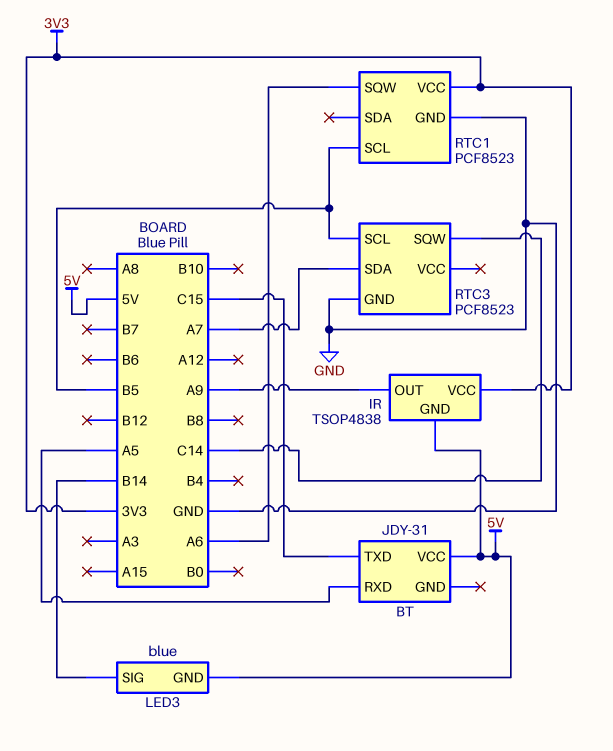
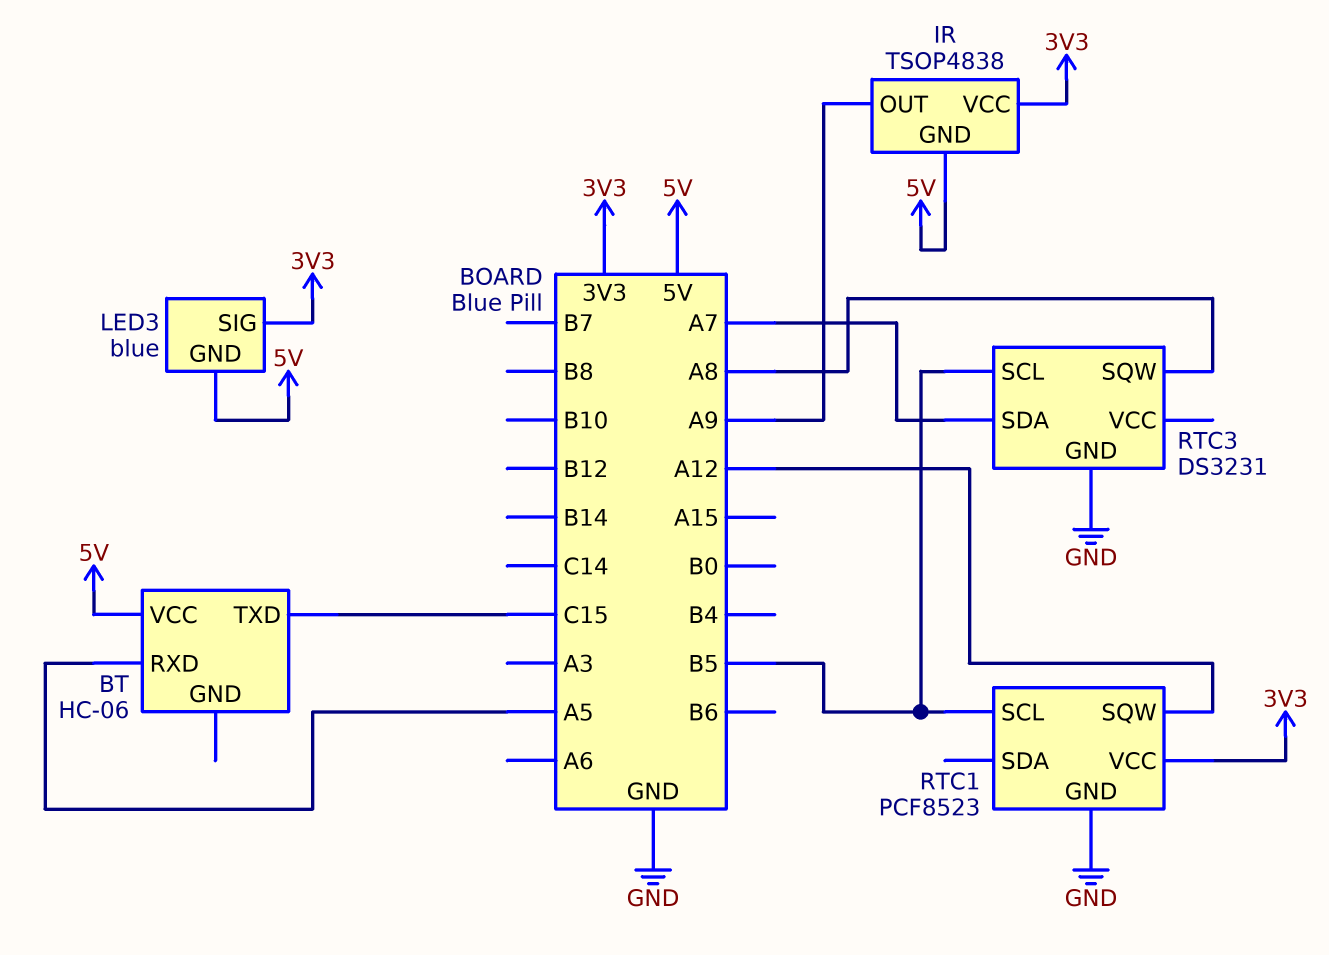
BT: JDY-31 -> HC-06
LED3 pin SIG: B14 -> 3V3
RTC1 pin SQW: A6 -> A12
RTC3: PCF8523 -> DS3231
RTC3 pin SQW: C14 -> A8

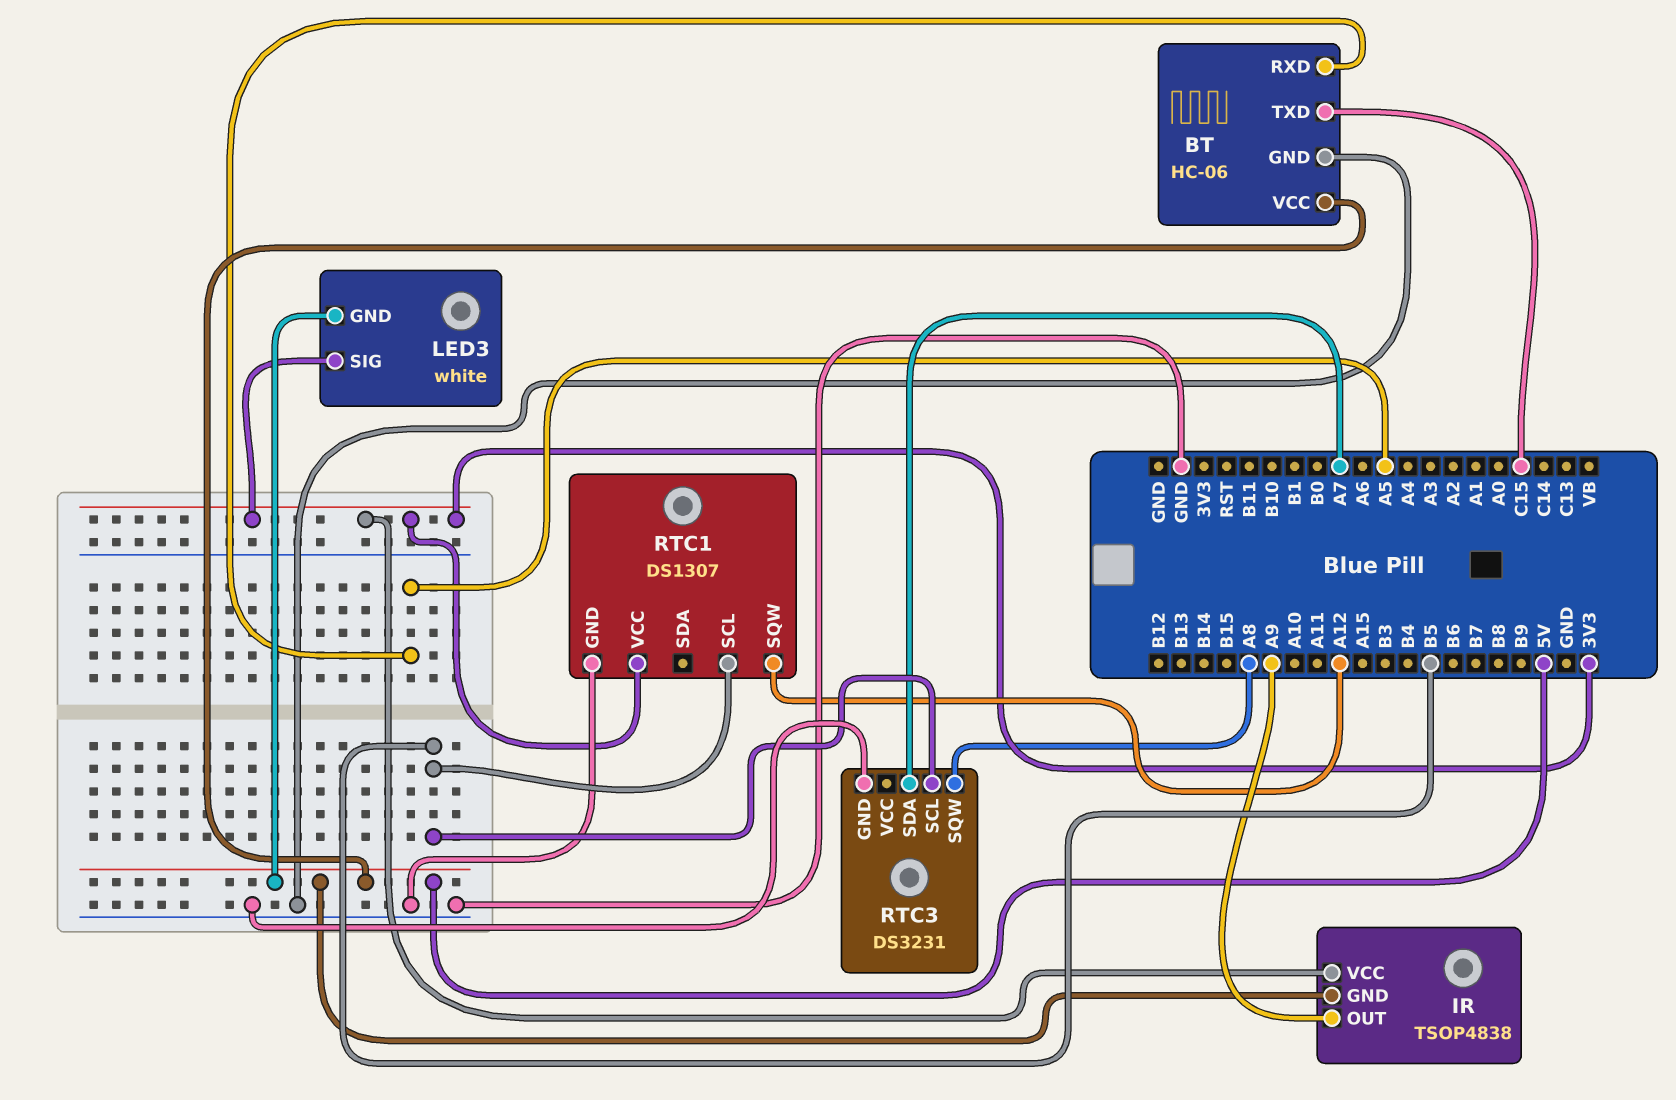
BT pin GND: none -> GND
LED3: blue -> white
RTC1: PCF8523 -> DS1307

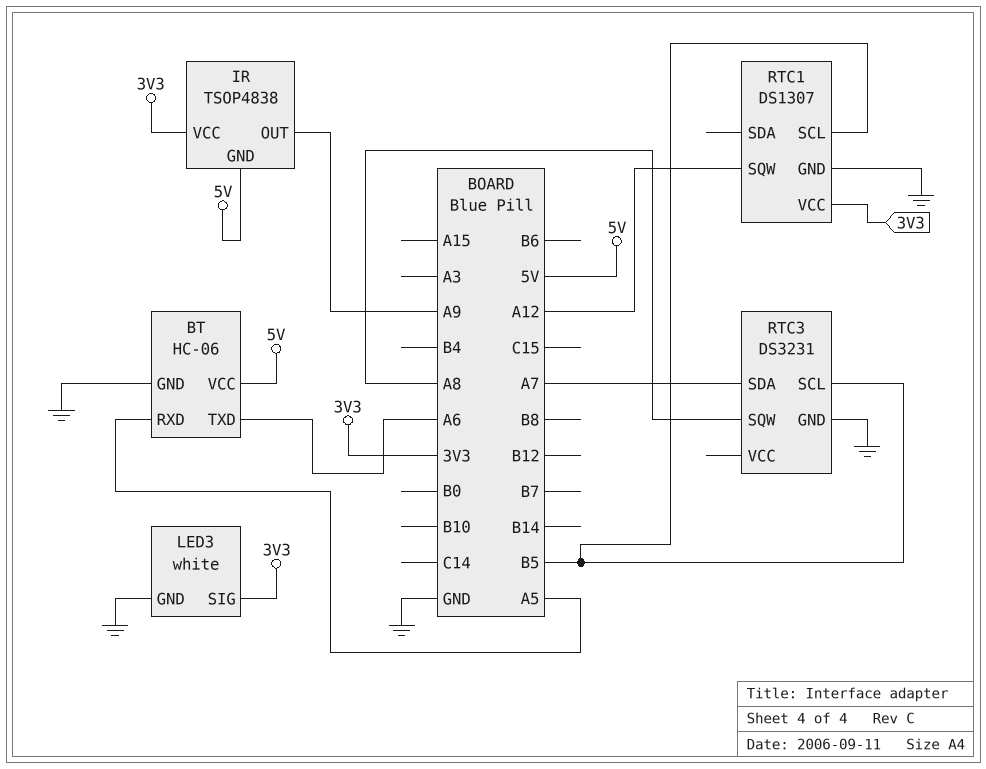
BT pin TXD: C15 -> A6
LED3 pin GND: 5V -> GND

